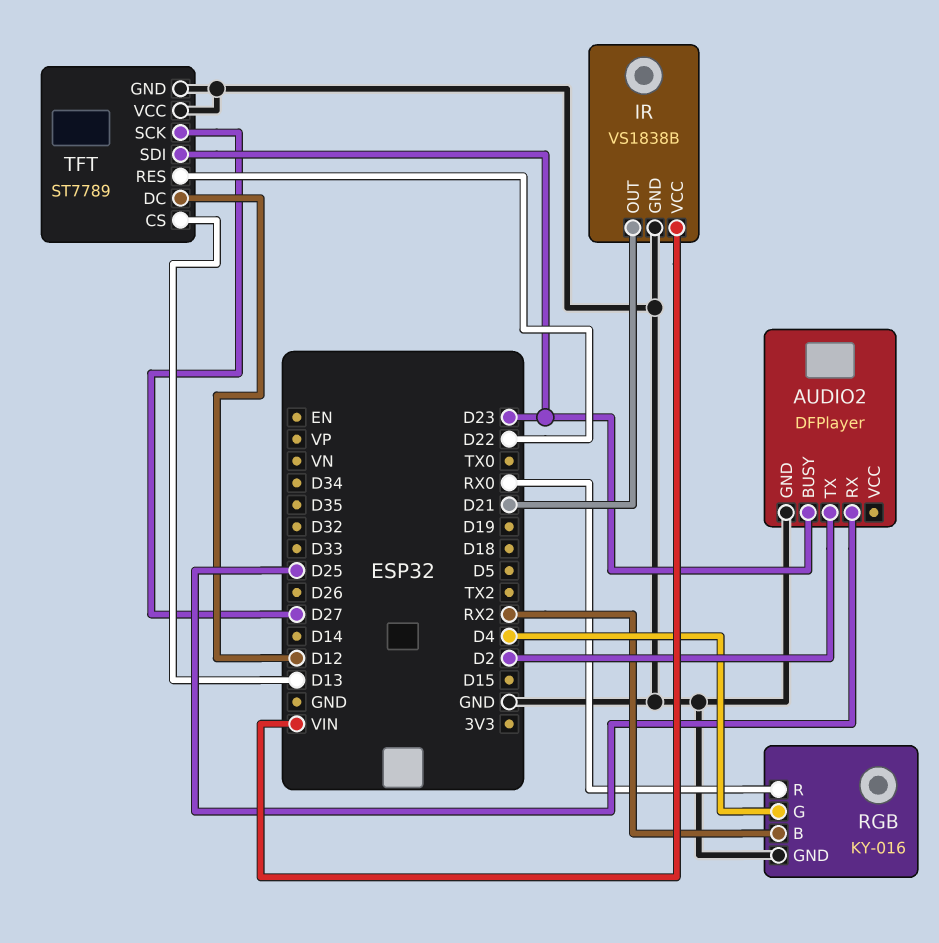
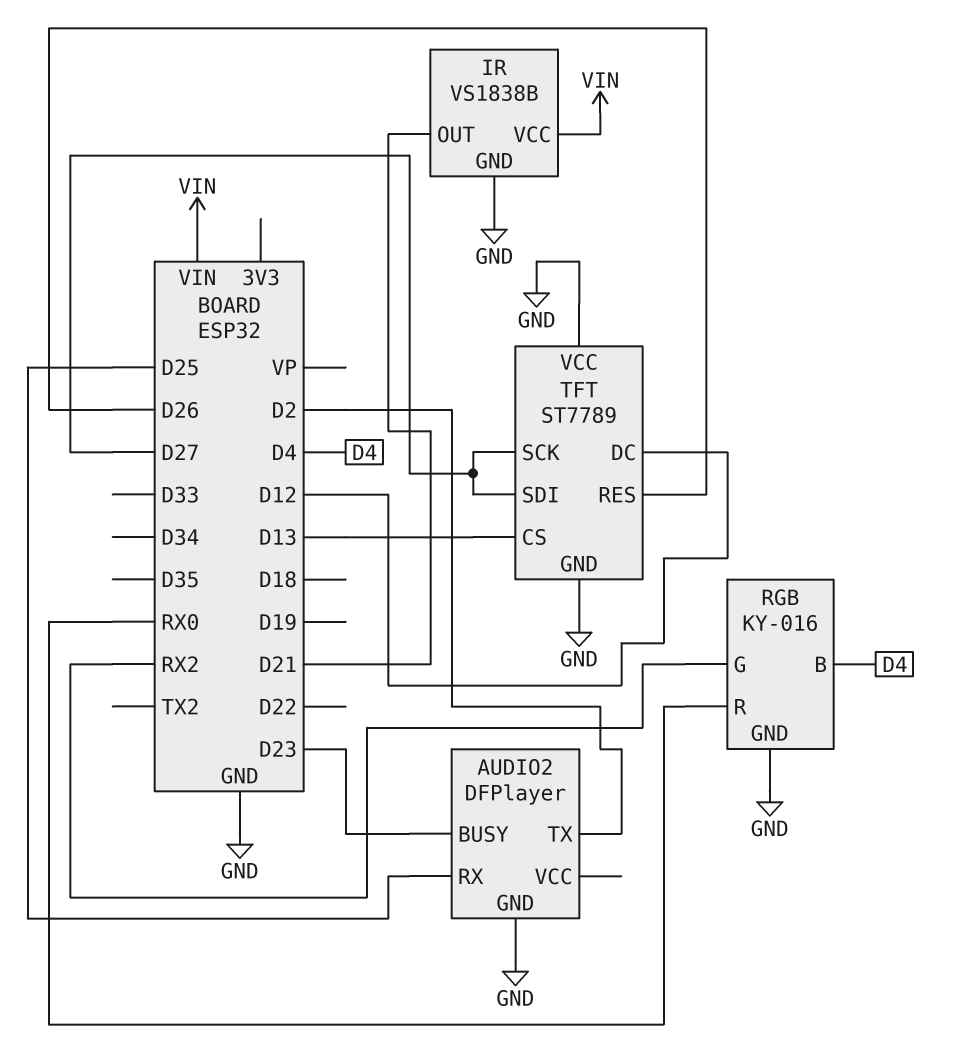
RGB pin B: RX2 -> D4
RGB pin G: D4 -> RX2
TFT pin RES: D22 -> D26
TFT pin SDI: D23 -> D27

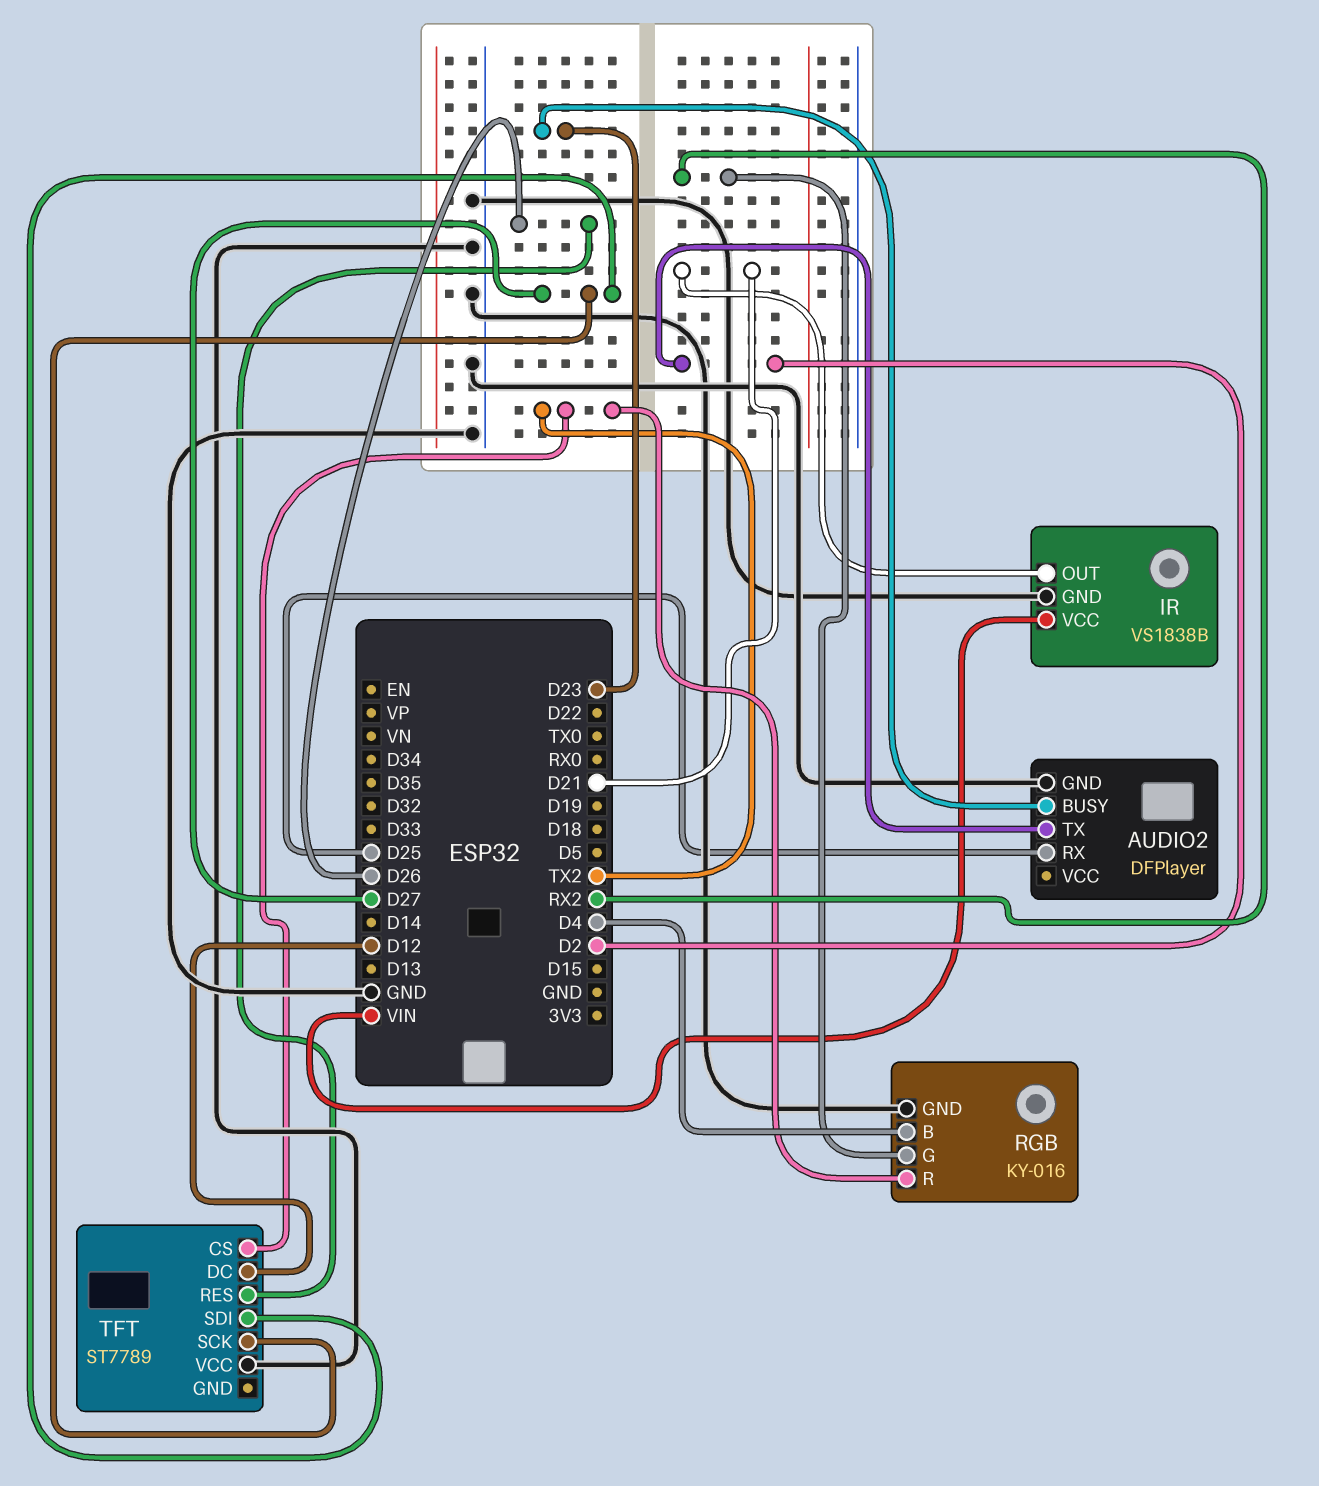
RGB pin R: RX0 -> TX2
TFT pin CS: D13 -> TX2
TFT pin GND: GND -> none

